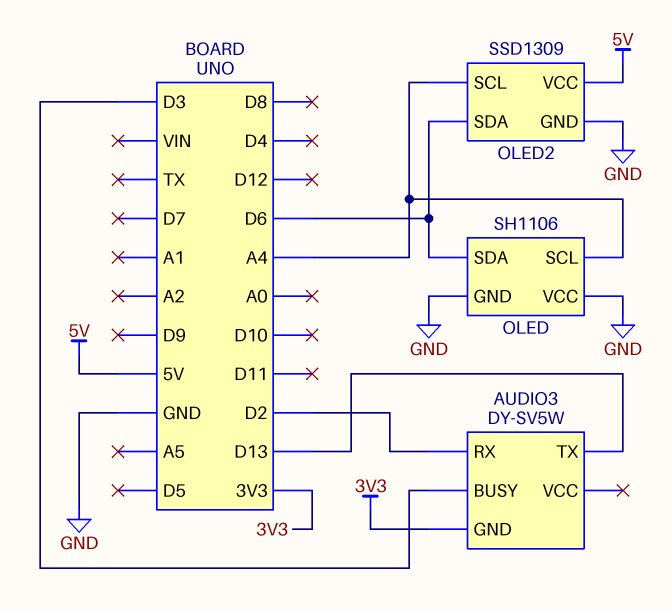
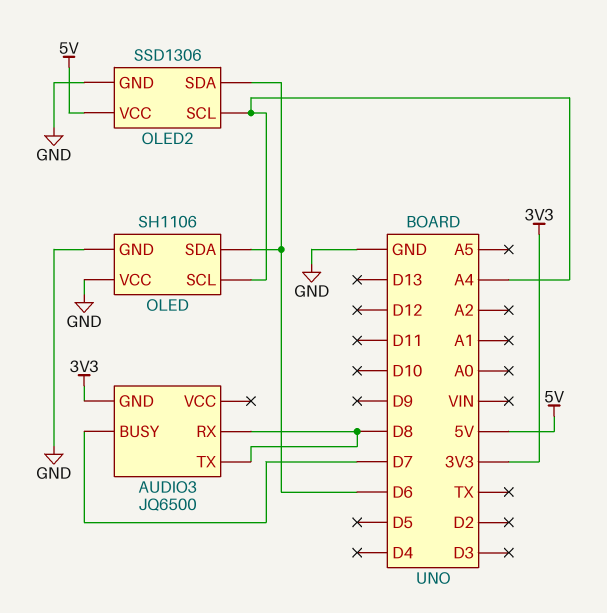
AUDIO3: DY-SV5W -> JQ6500
AUDIO3 pin BUSY: D3 -> D7
AUDIO3 pin RX: D2 -> D8
AUDIO3 pin TX: D13 -> D8
OLED2: SSD1309 -> SSD1306

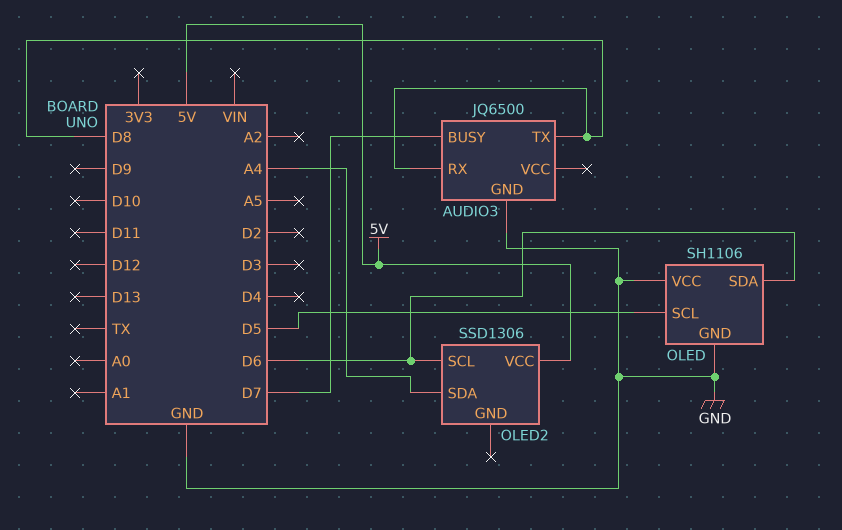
AUDIO3 pin GND: 3V3 -> GND
OLED pin SCL: A4 -> D5
OLED2 pin GND: GND -> none
OLED2 pin SCL: A4 -> D6
OLED2 pin SDA: D6 -> A4

